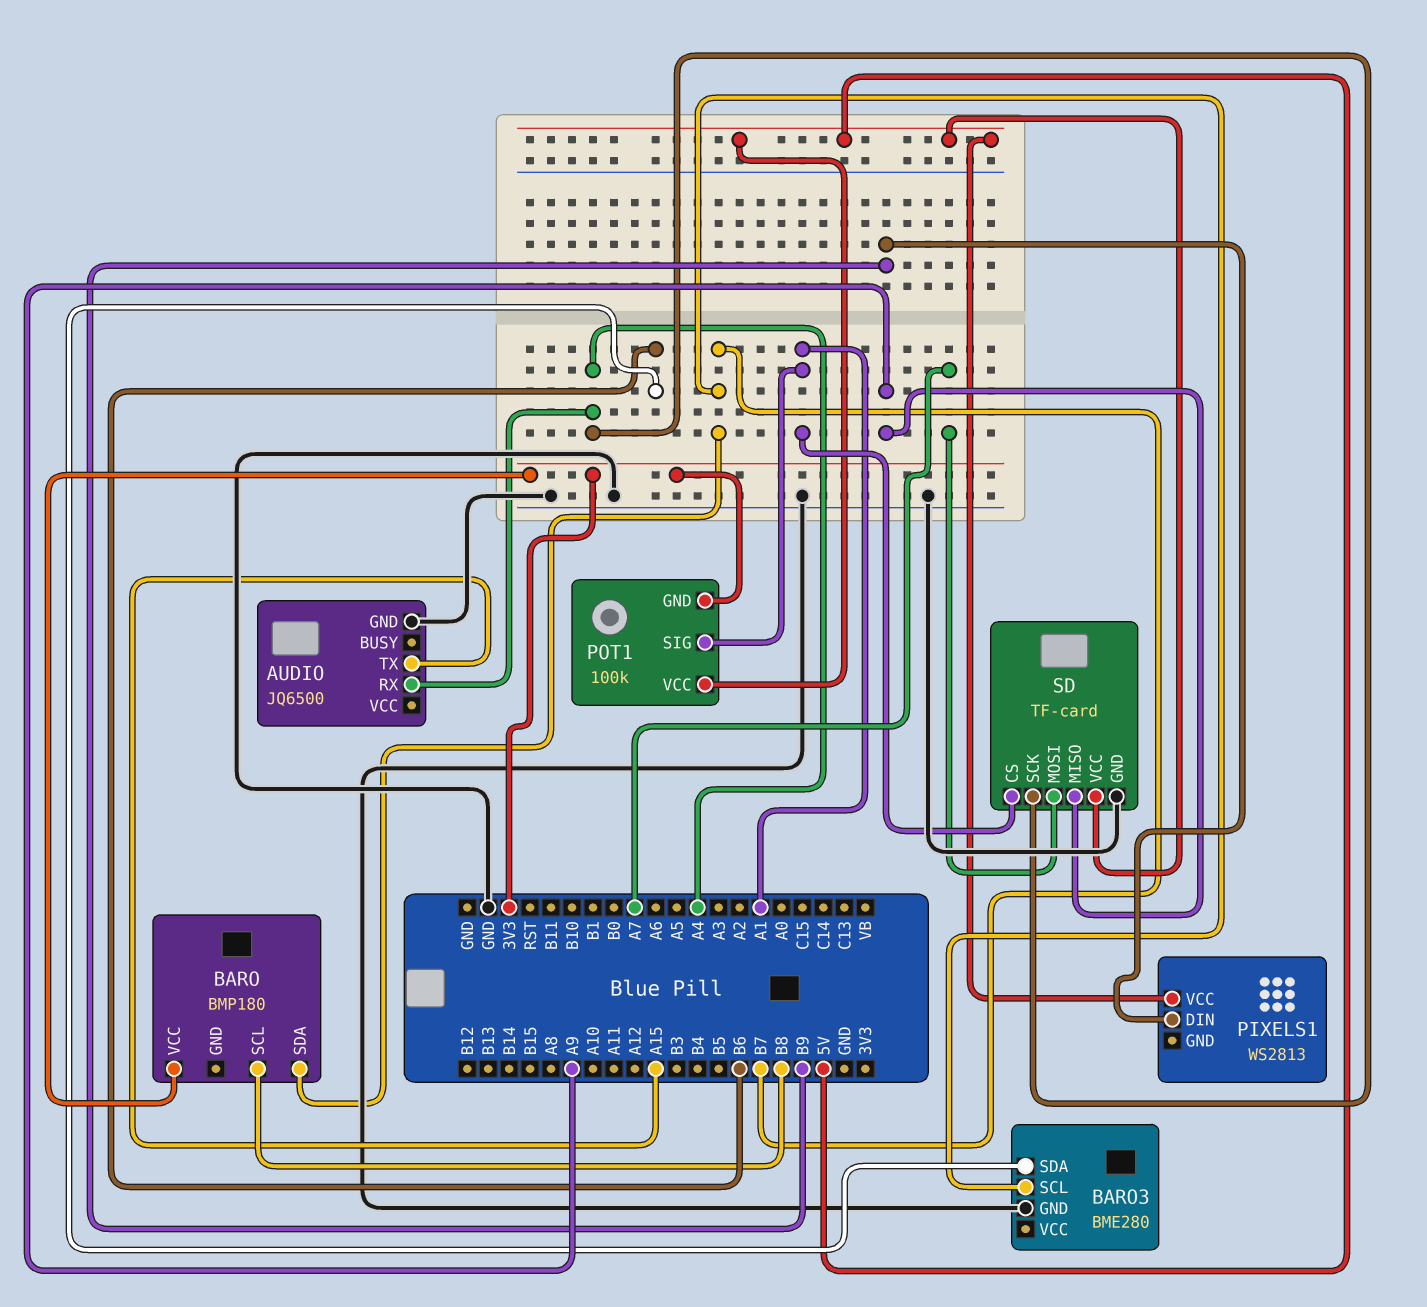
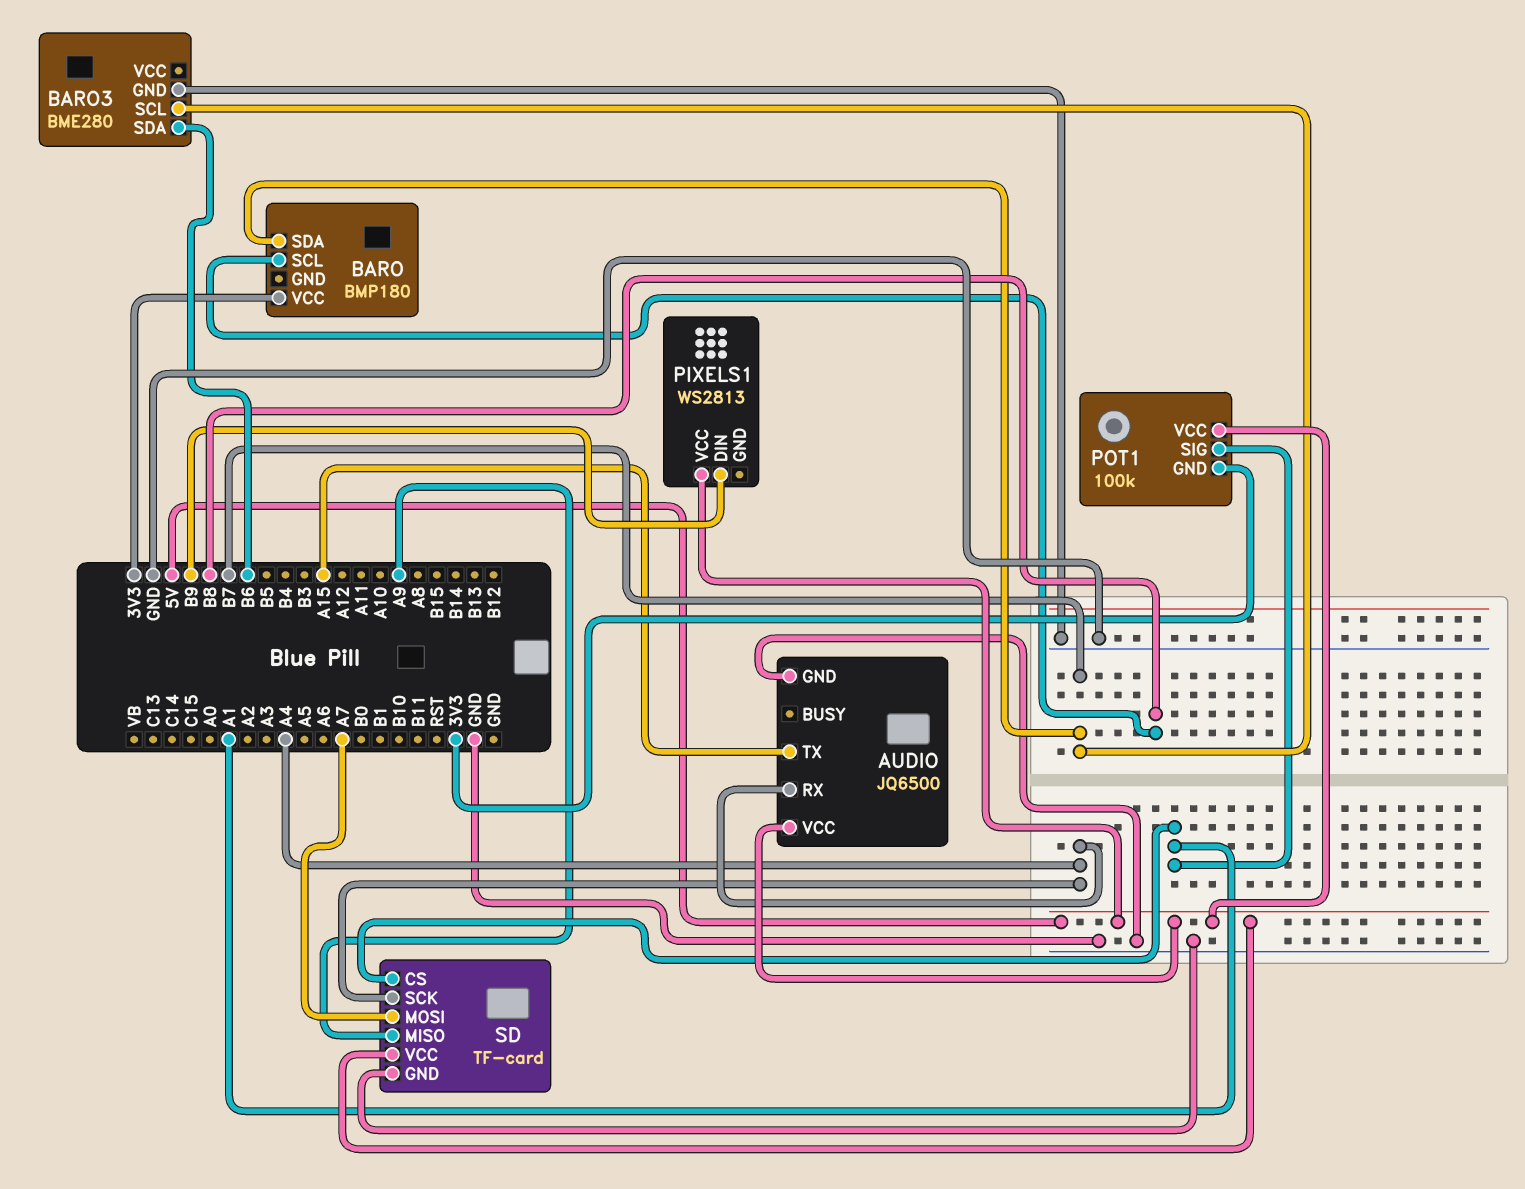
AUDIO pin VCC: none -> 5V

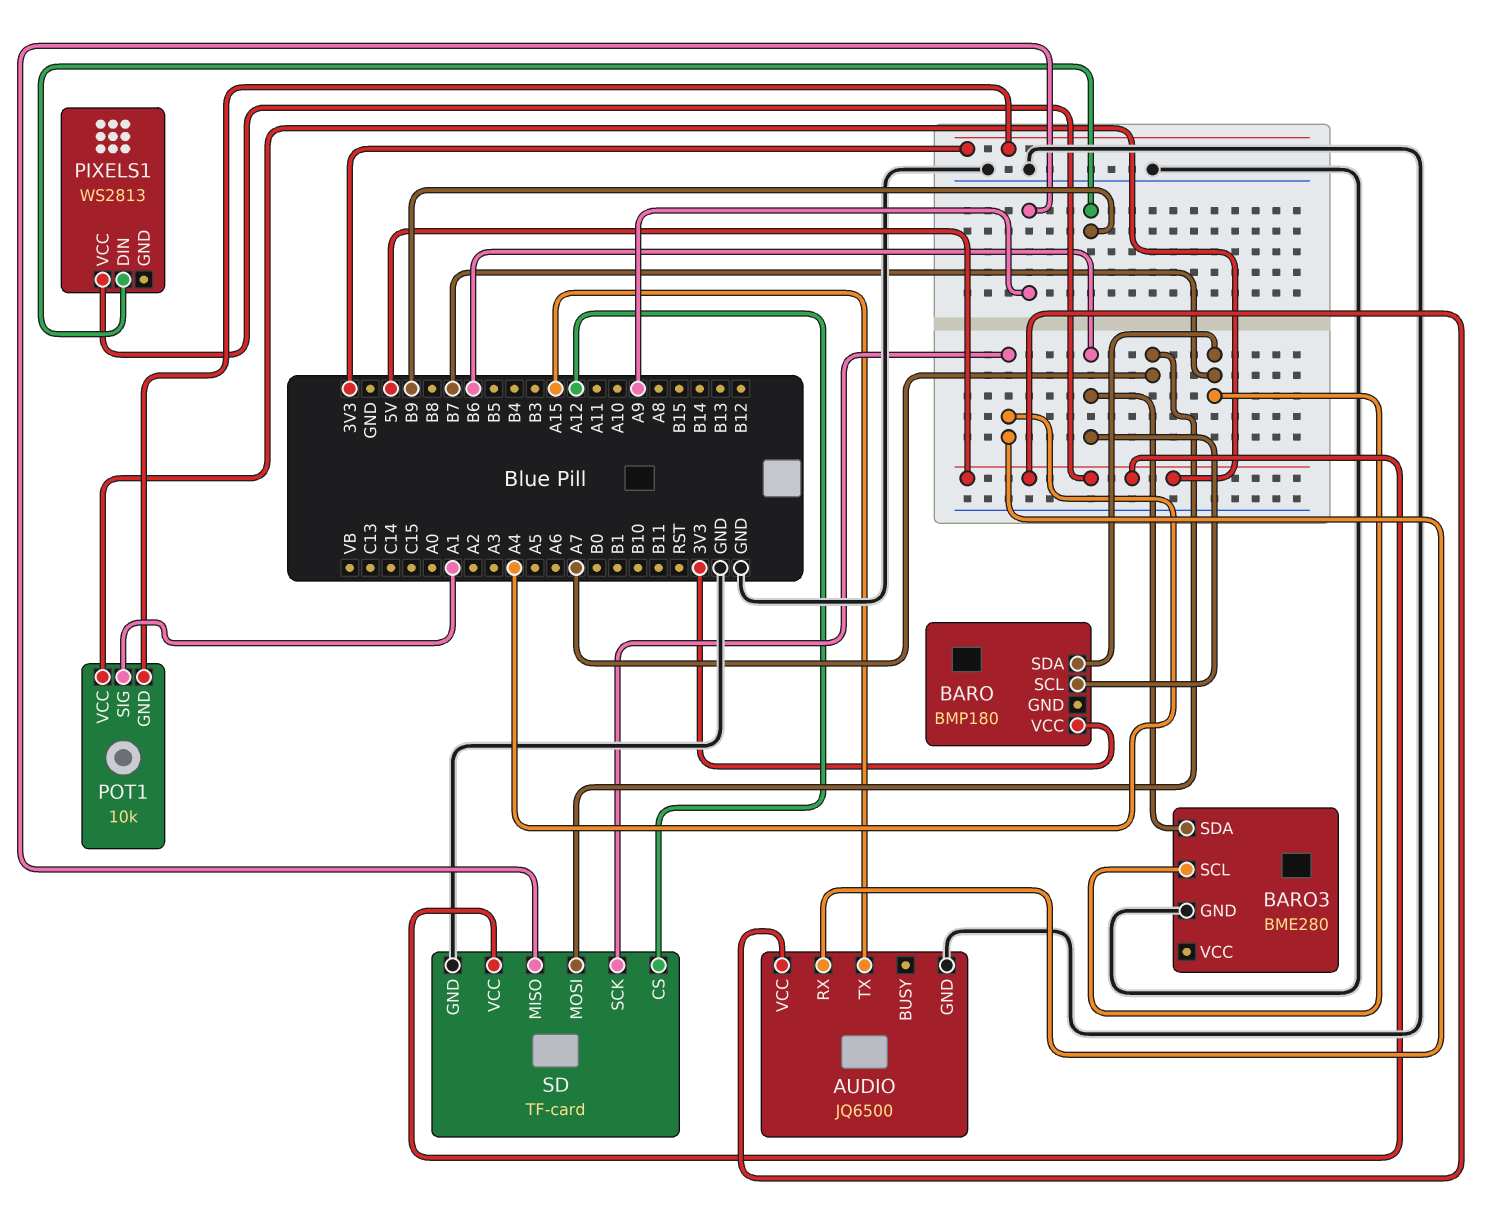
BARO pin SCL: B8 -> B6
POT1: 100k -> 10k
SD pin CS: A1 -> A12

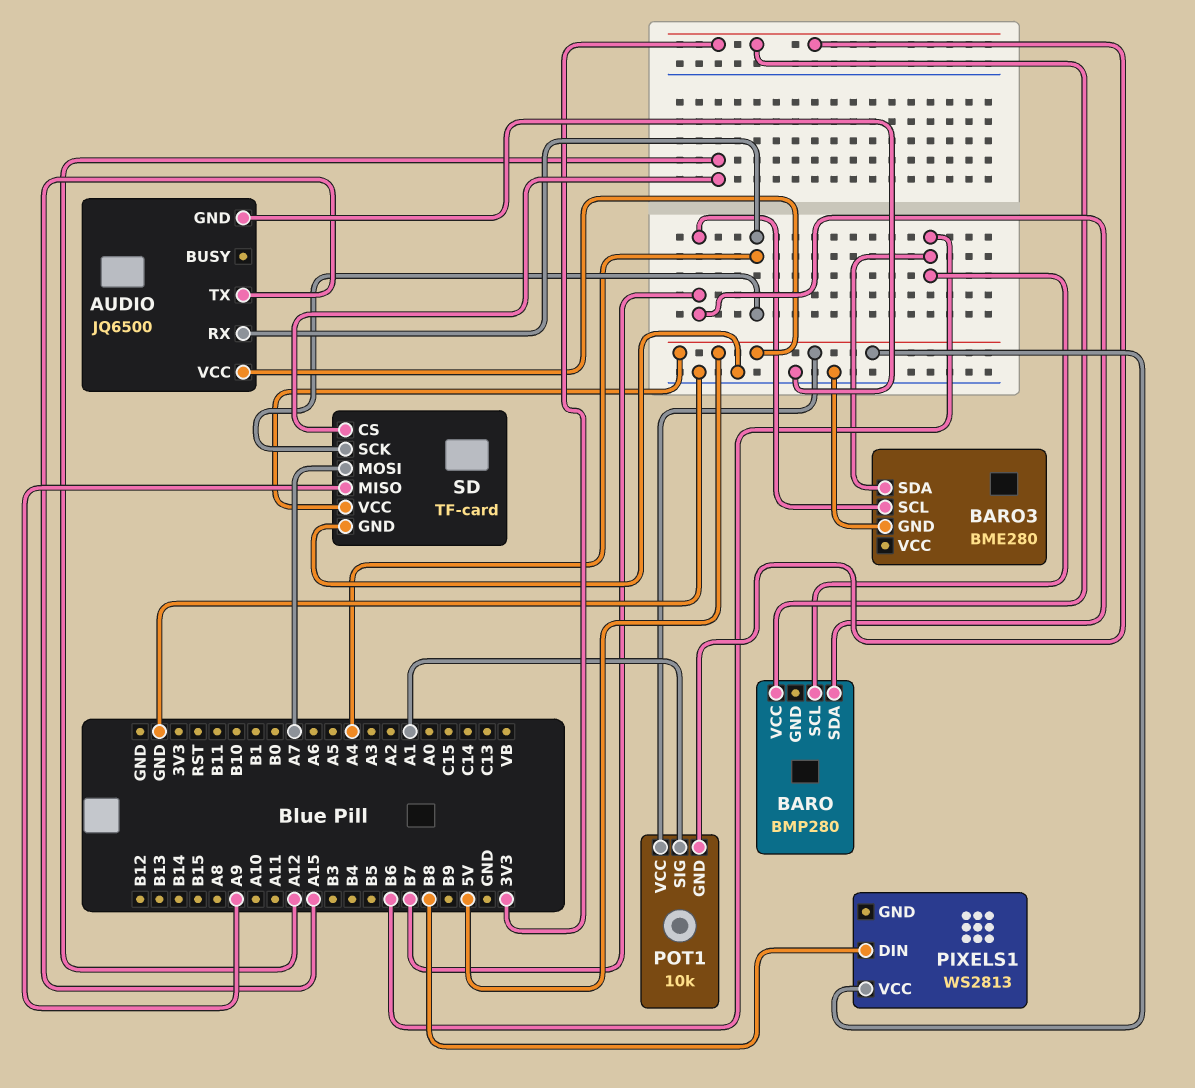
BARO: BMP180 -> BMP280
PIXELS1 pin DIN: B9 -> B8

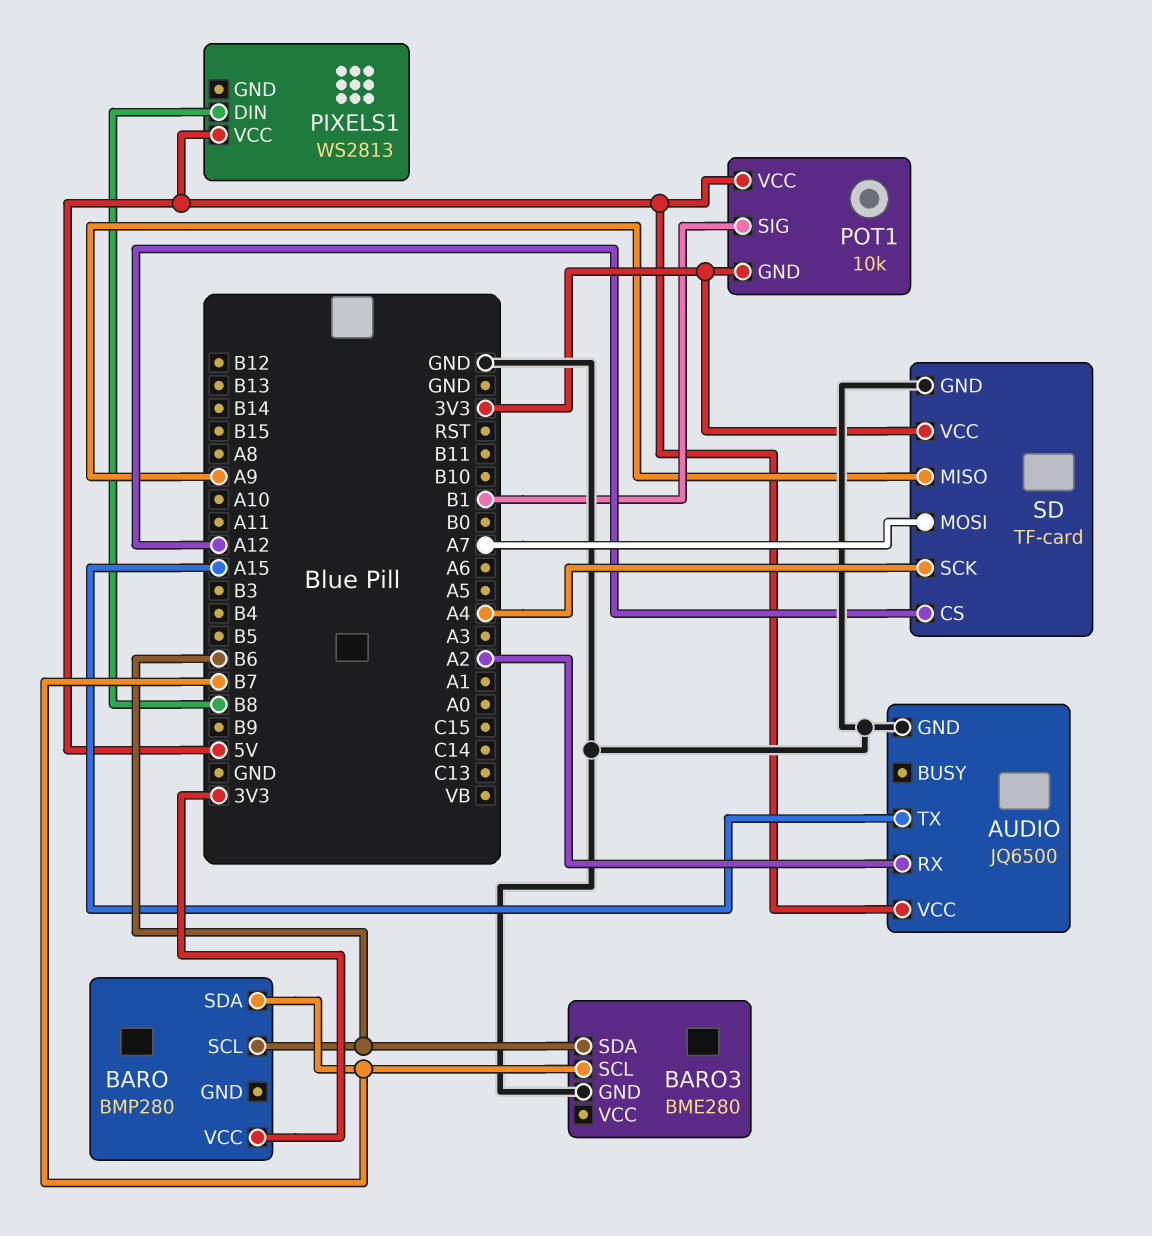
AUDIO pin RX: A4 -> A2
POT1 pin SIG: A1 -> B1
SD pin VCC: 5V -> 3V3

